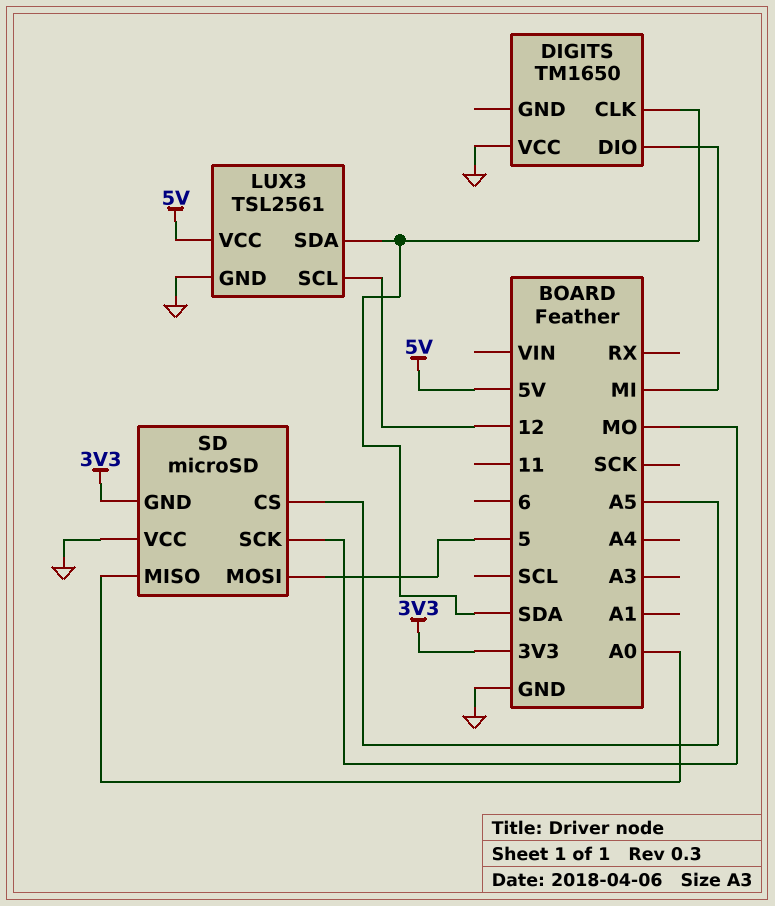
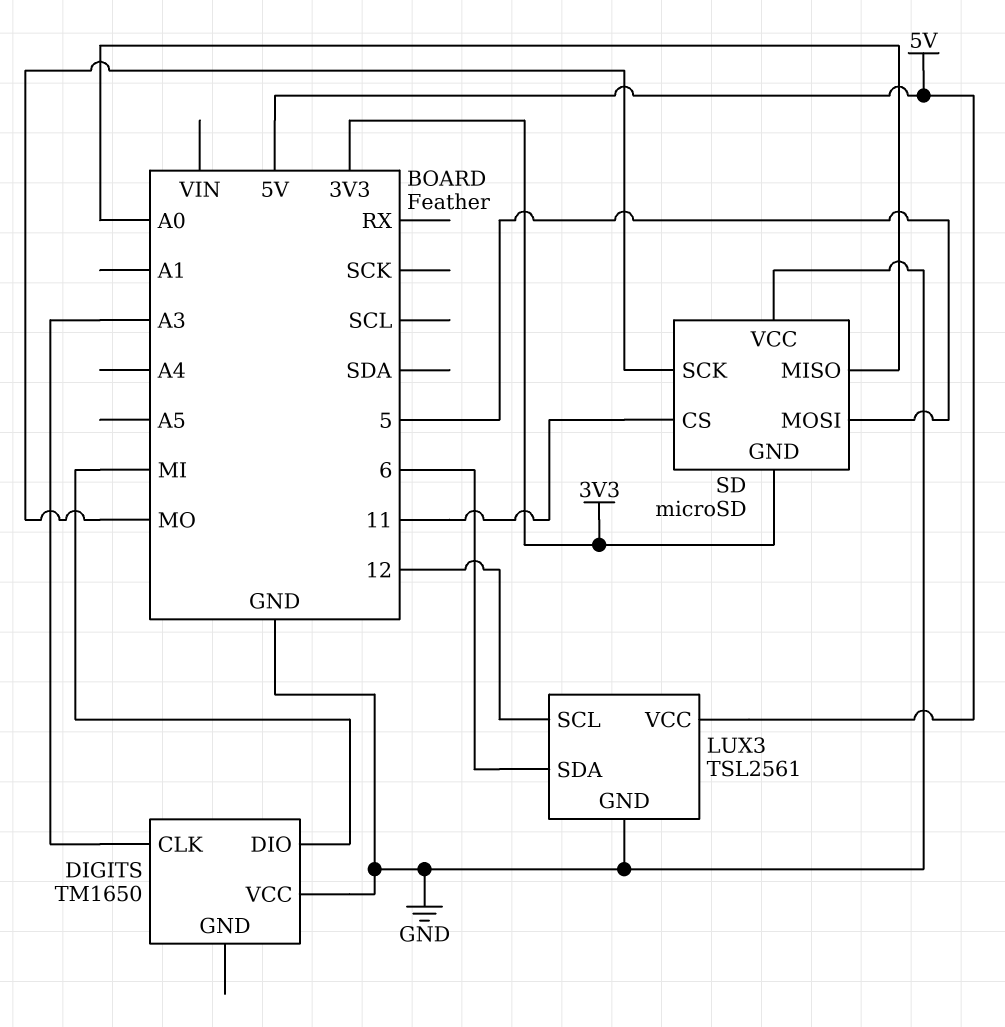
DIGITS pin CLK: SDA -> A3
LUX3 pin SDA: SDA -> 6
SD pin CS: A5 -> 11

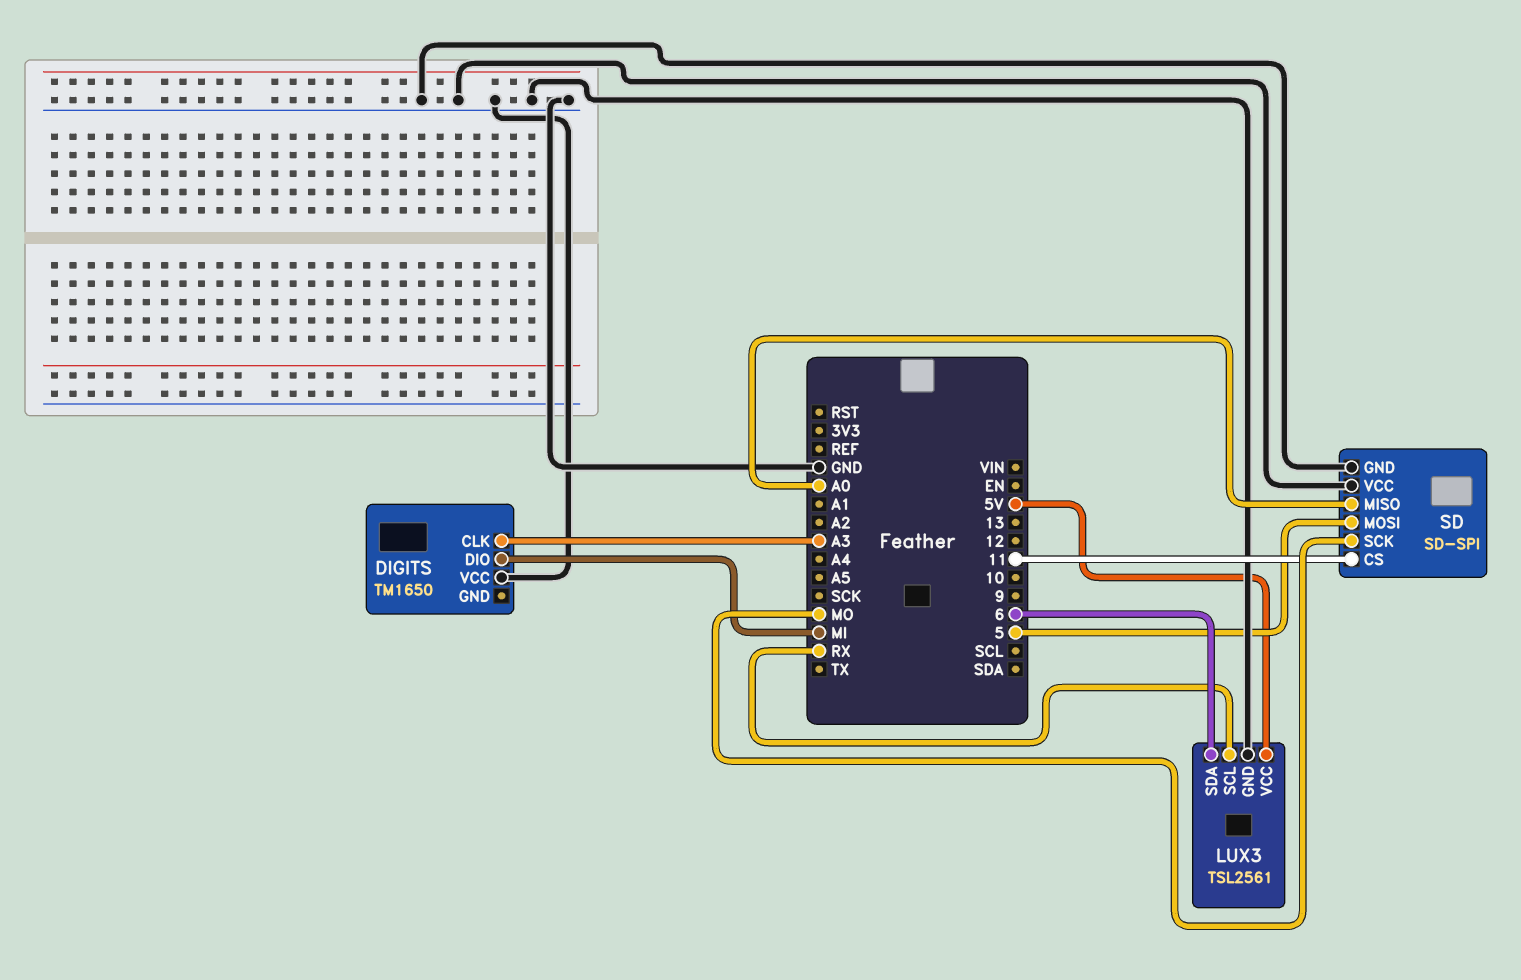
LUX3 pin SCL: 12 -> RX
SD: microSD -> SD-SPI
SD pin GND: 3V3 -> GND

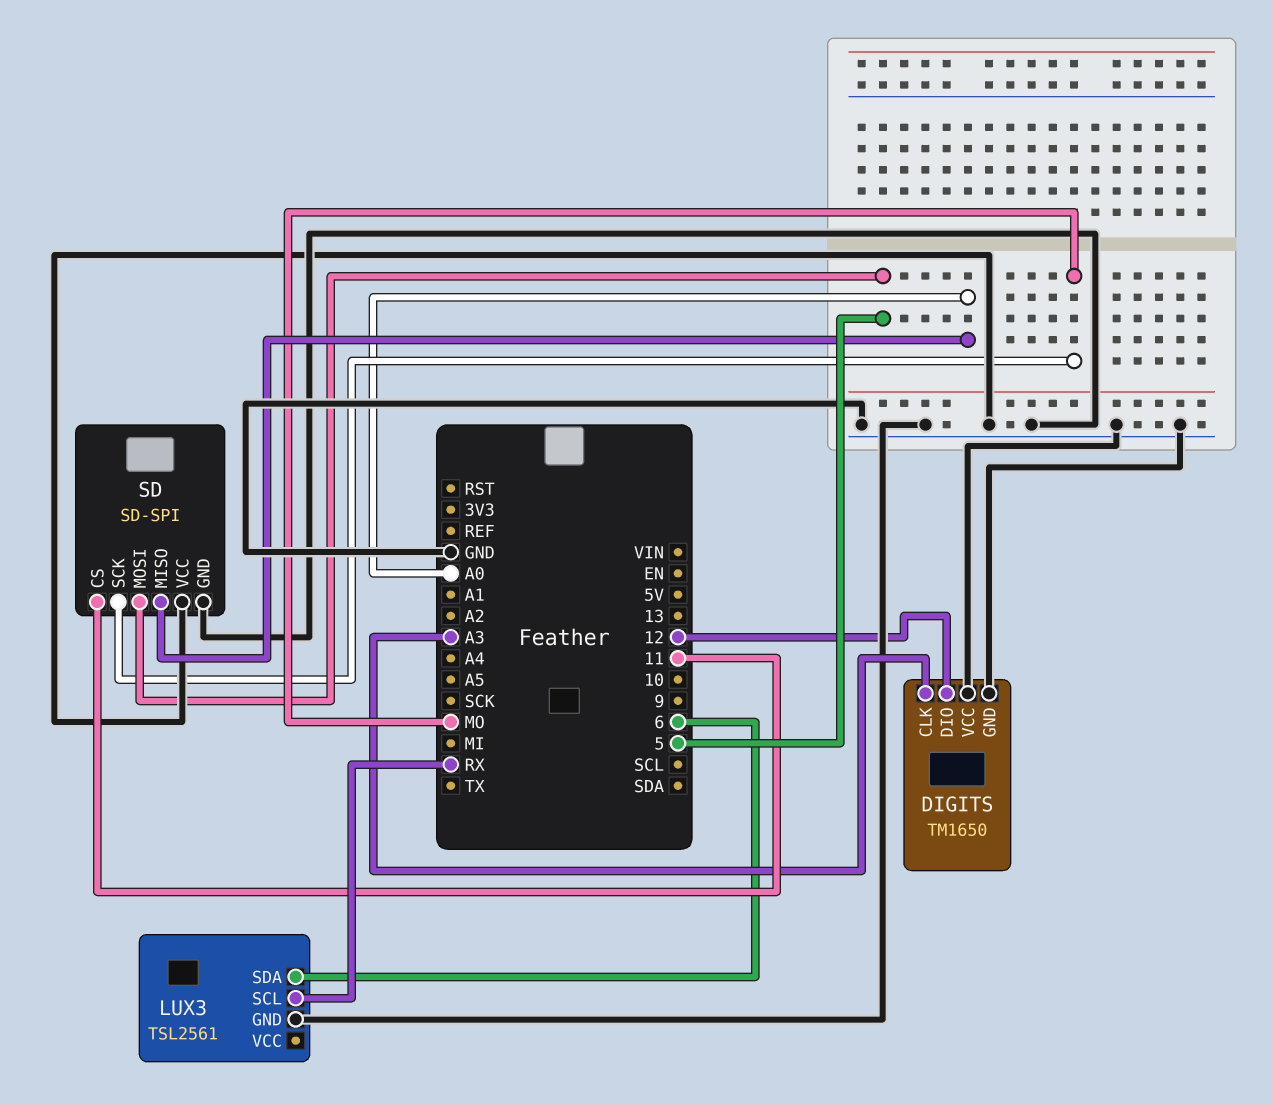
DIGITS pin DIO: MI -> 12
DIGITS pin GND: none -> GND
LUX3 pin VCC: 5V -> none

